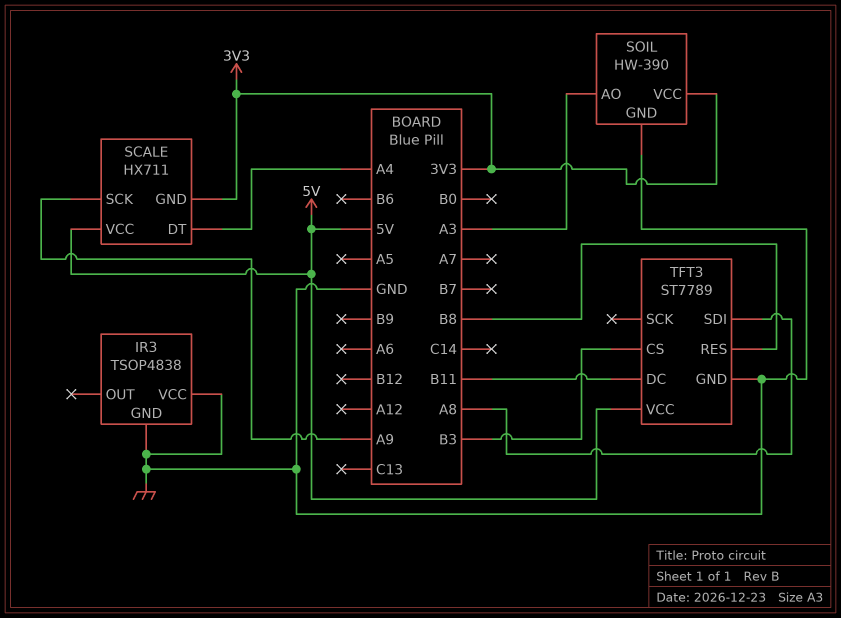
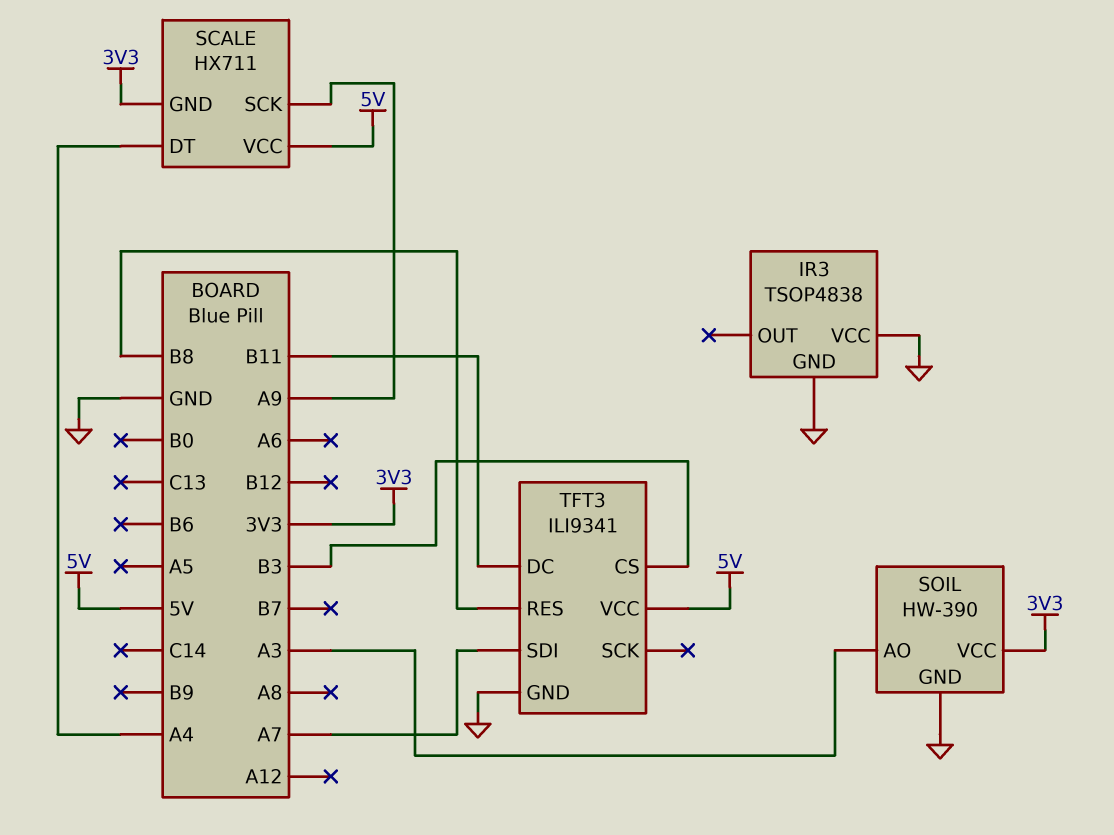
TFT3: ST7789 -> ILI9341
TFT3 pin SDI: A8 -> A7

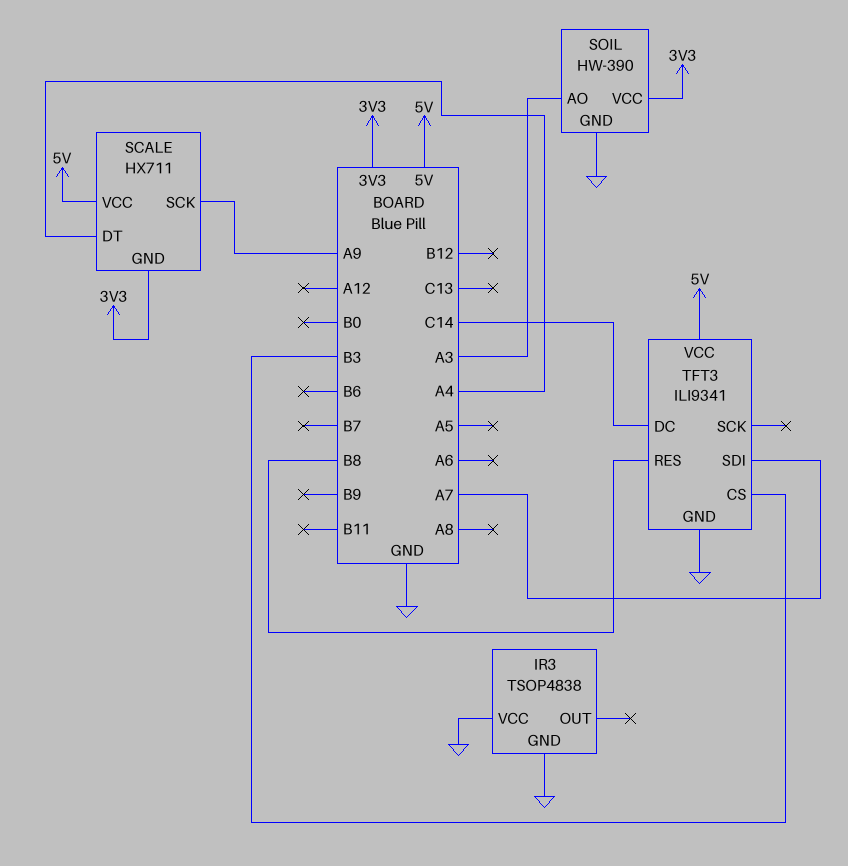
TFT3 pin DC: B11 -> C14

